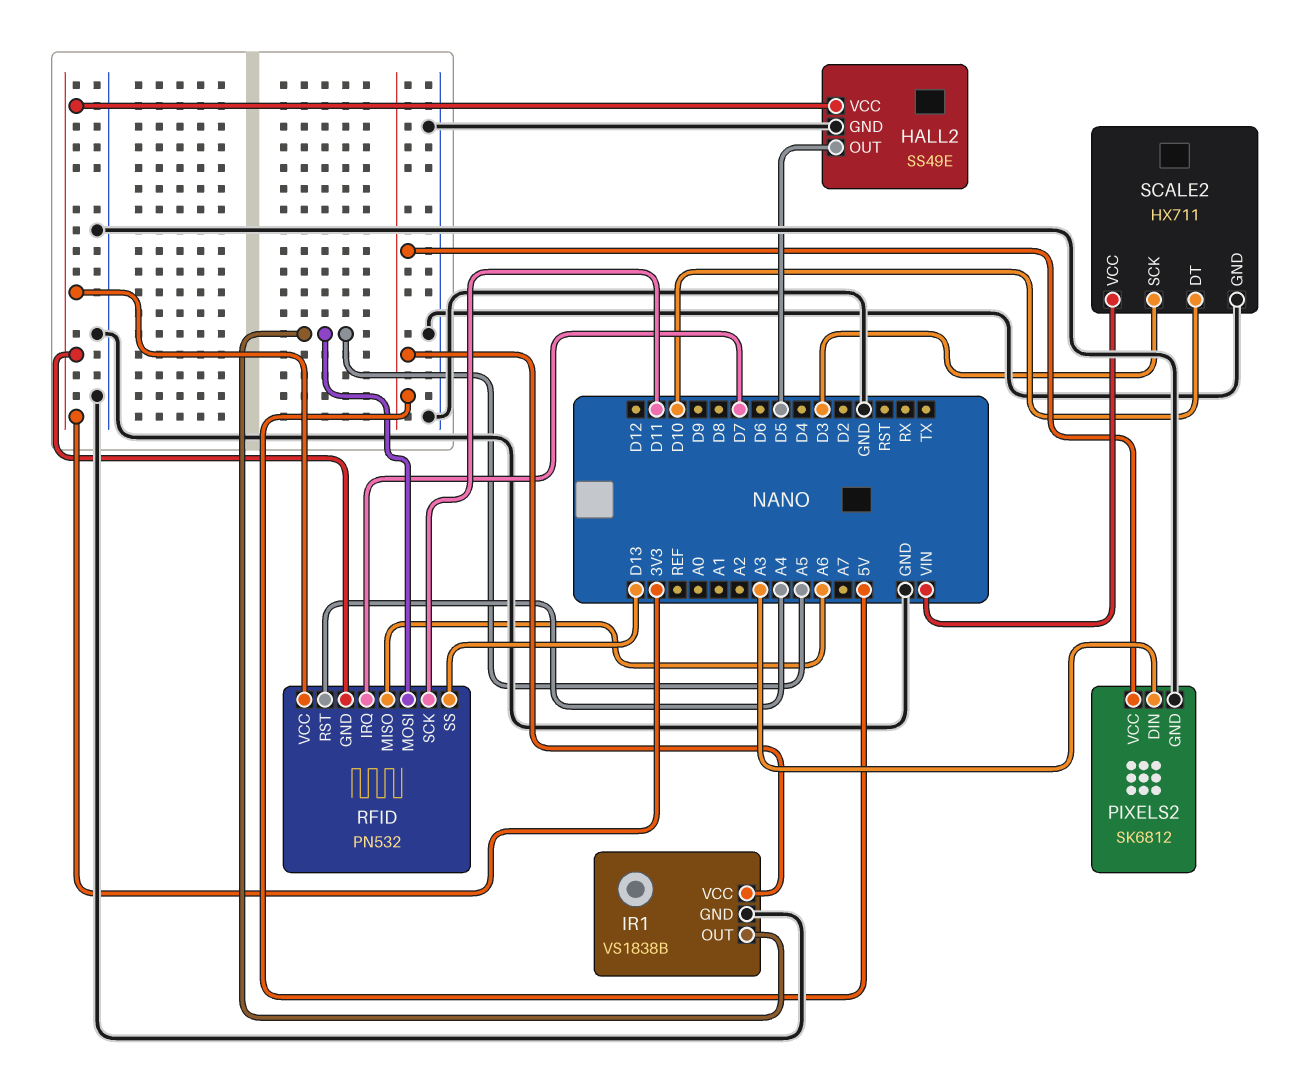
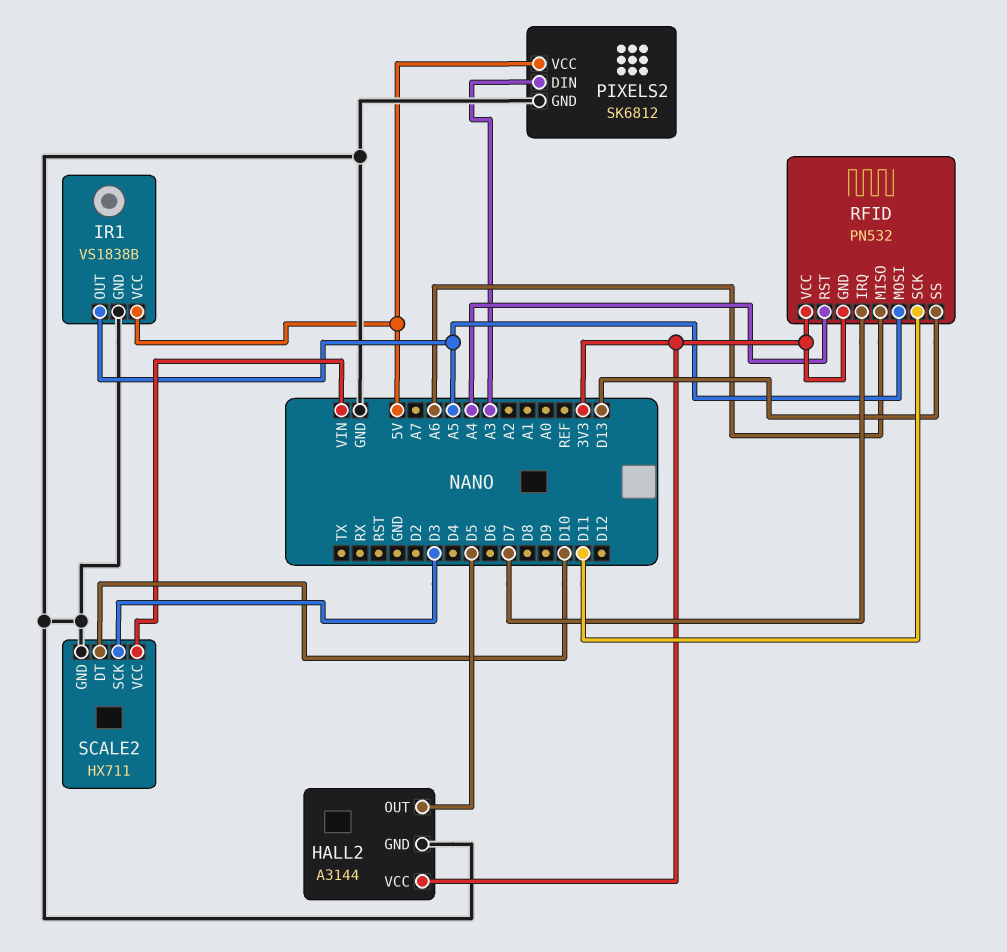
HALL2: SS49E -> A3144

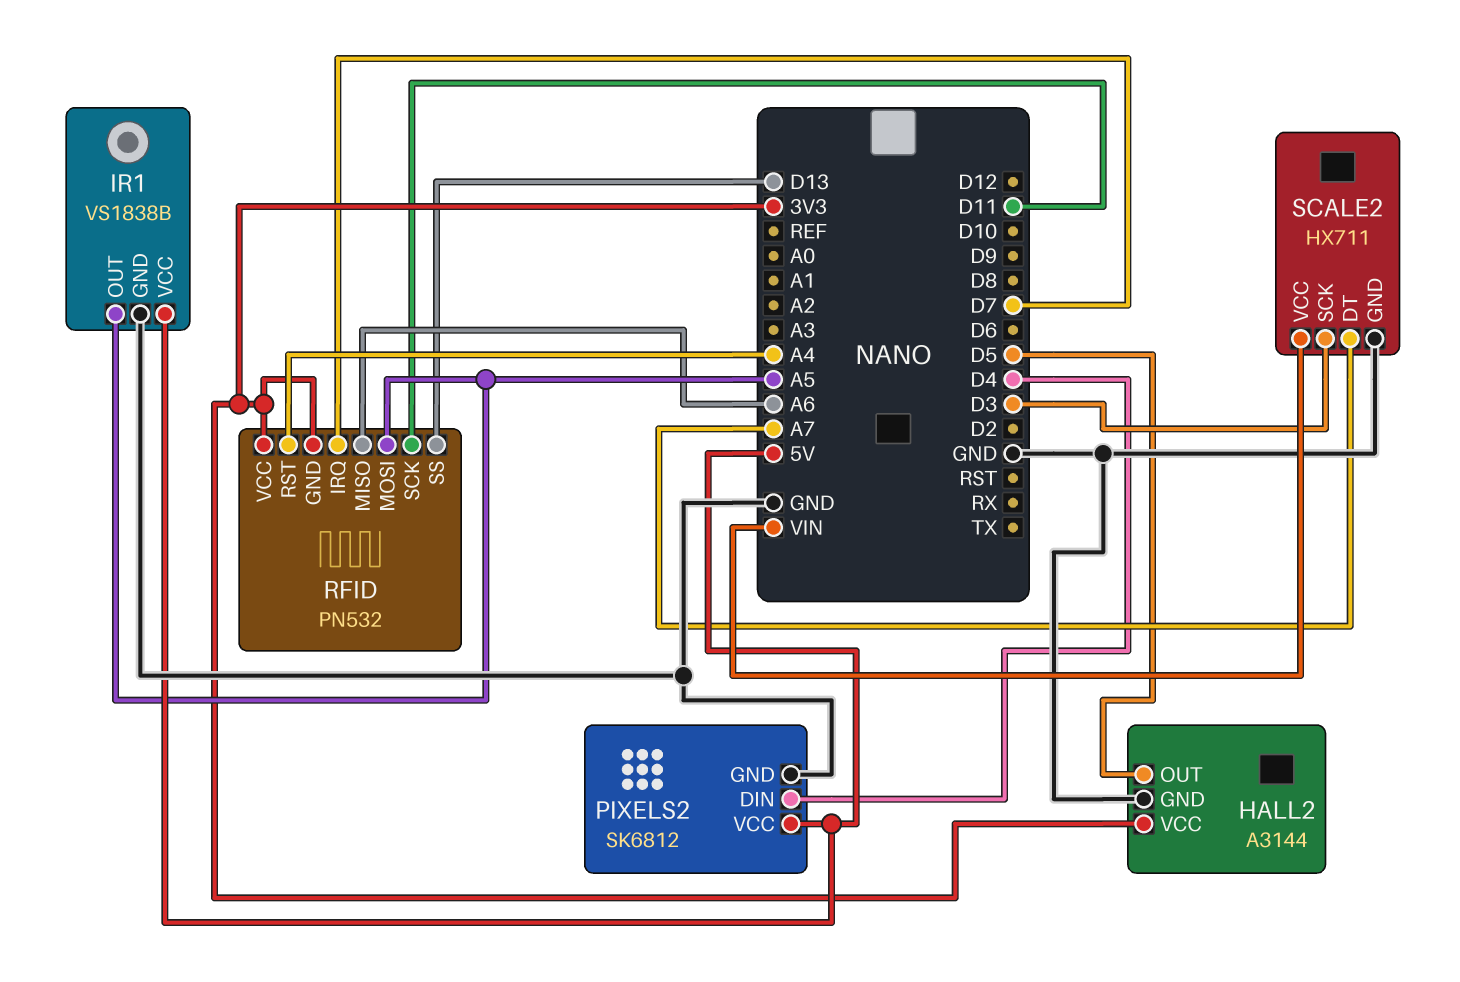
PIXELS2 pin DIN: A3 -> D4
SCALE2 pin DT: D10 -> A7

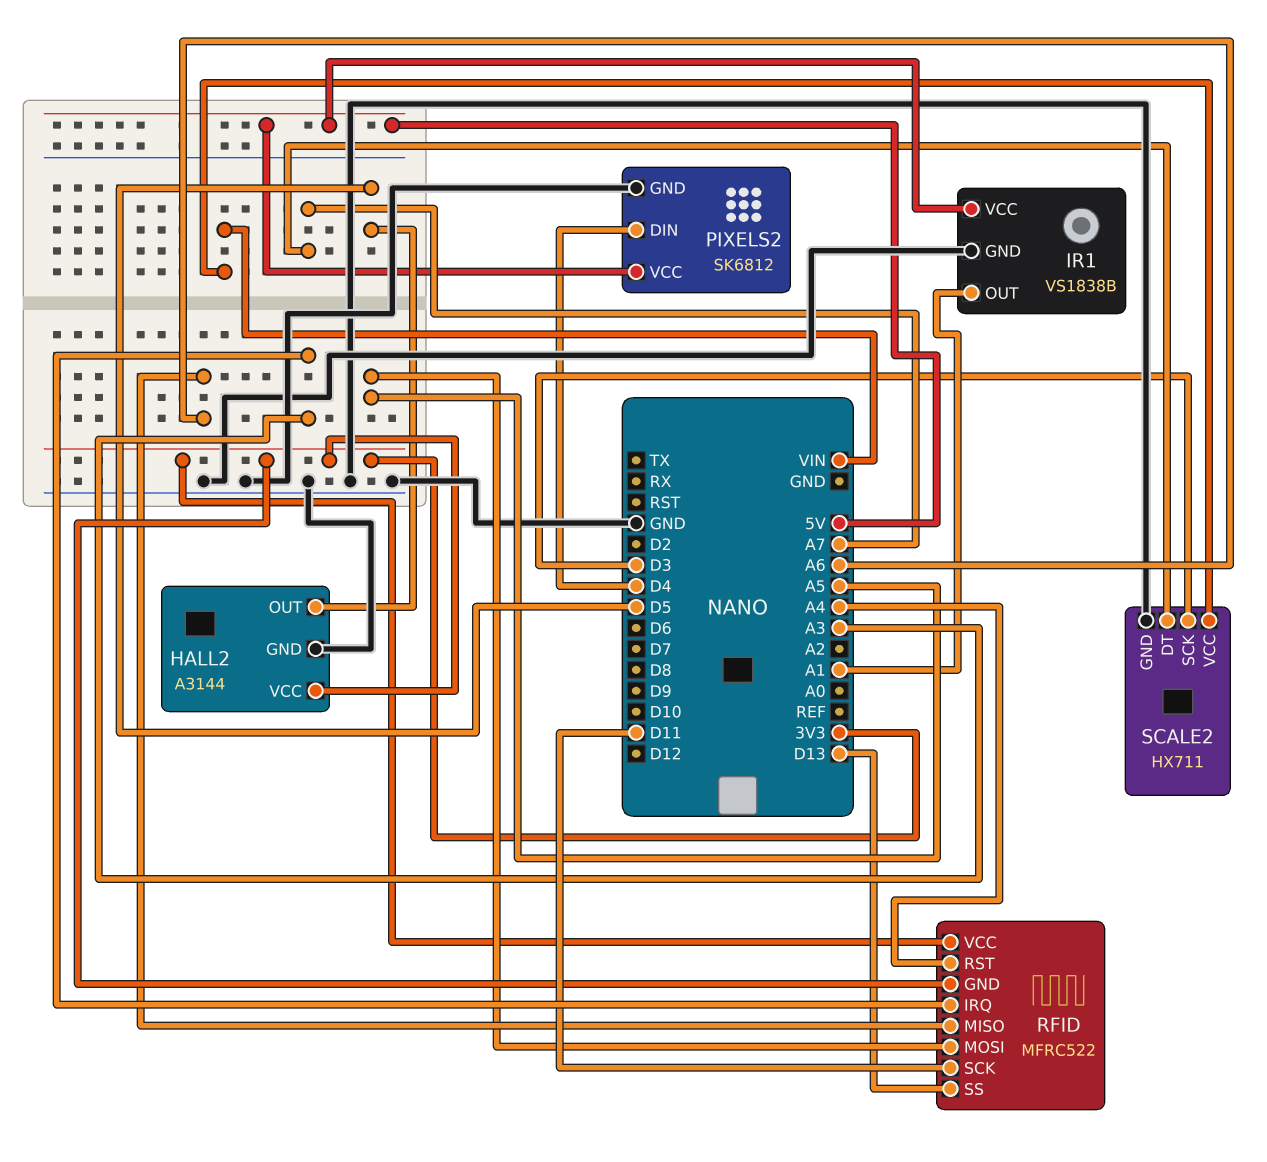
IR1 pin OUT: A5 -> A1
RFID: PN532 -> MFRC522
RFID pin IRQ: D7 -> A3

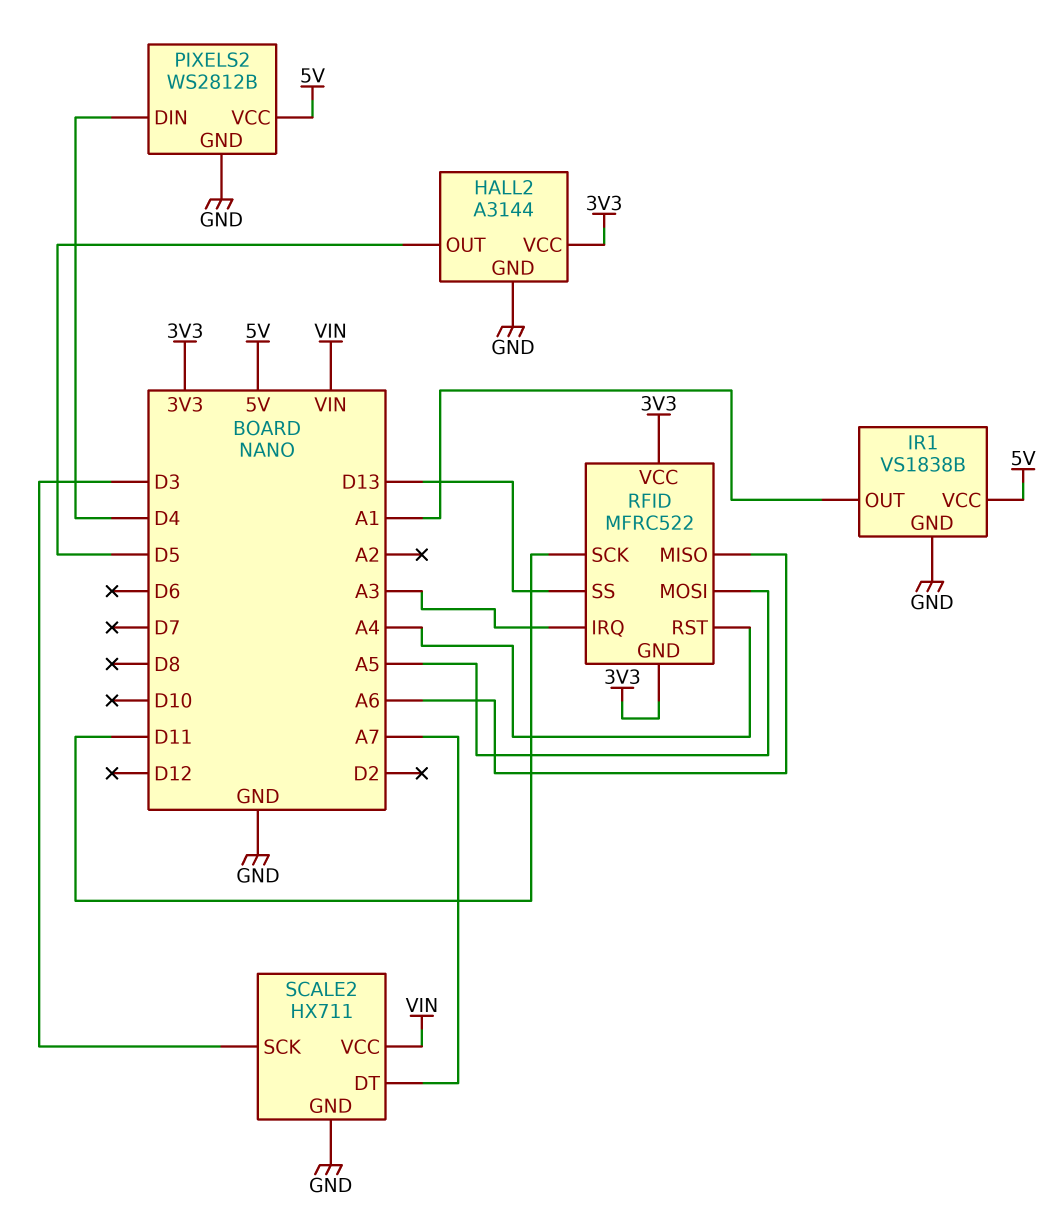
PIXELS2: SK6812 -> WS2812B

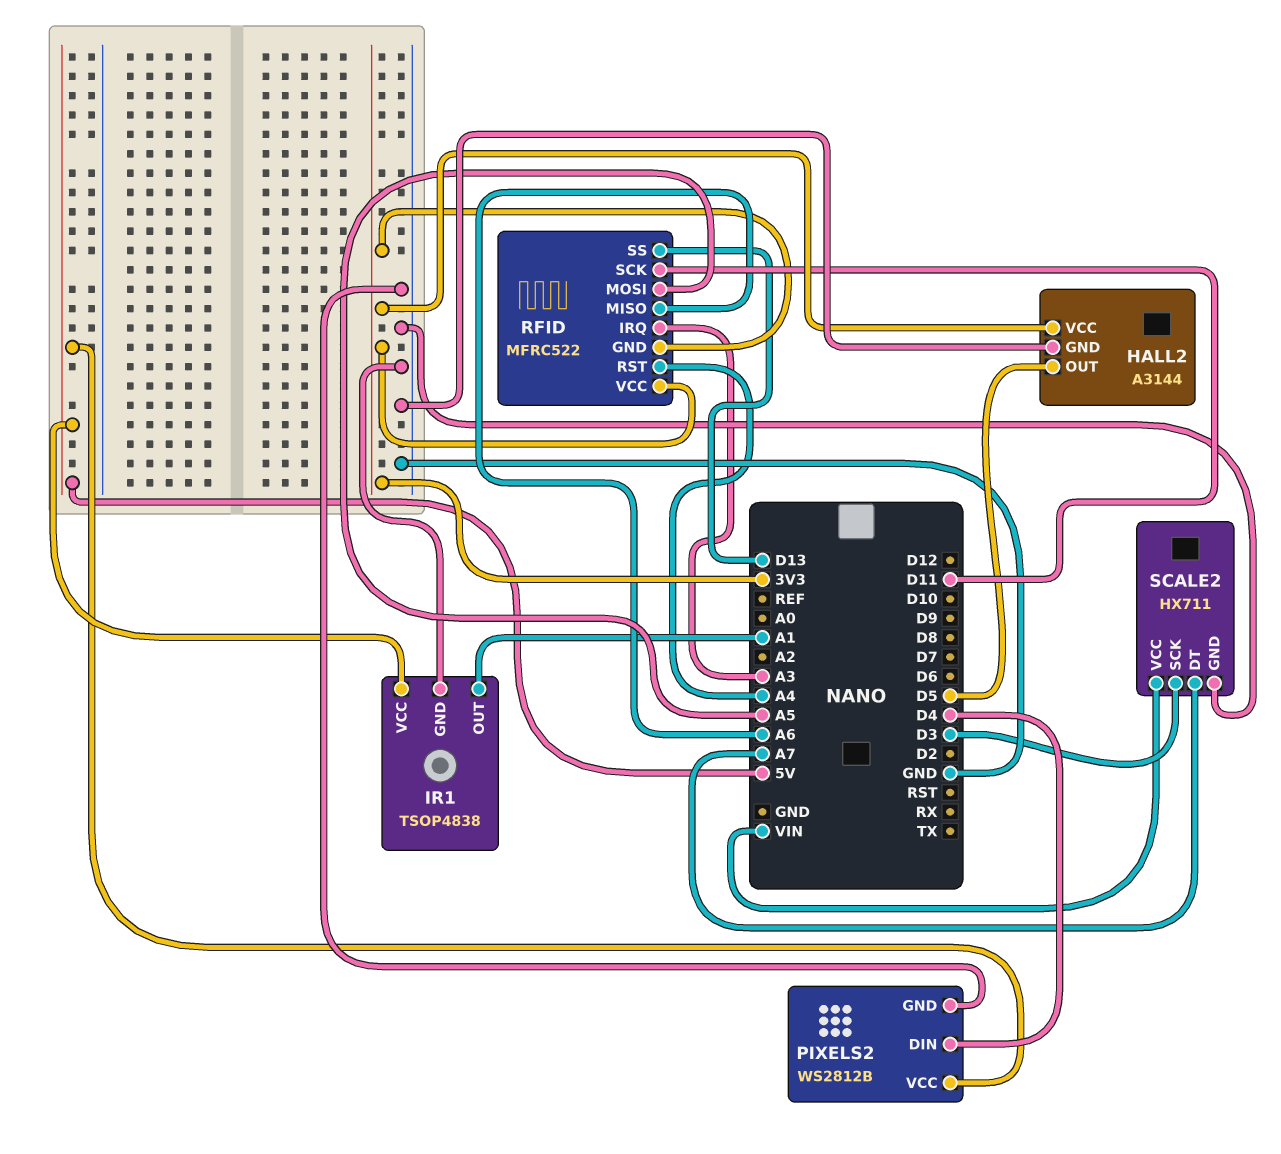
IR1: VS1838B -> TSOP4838

